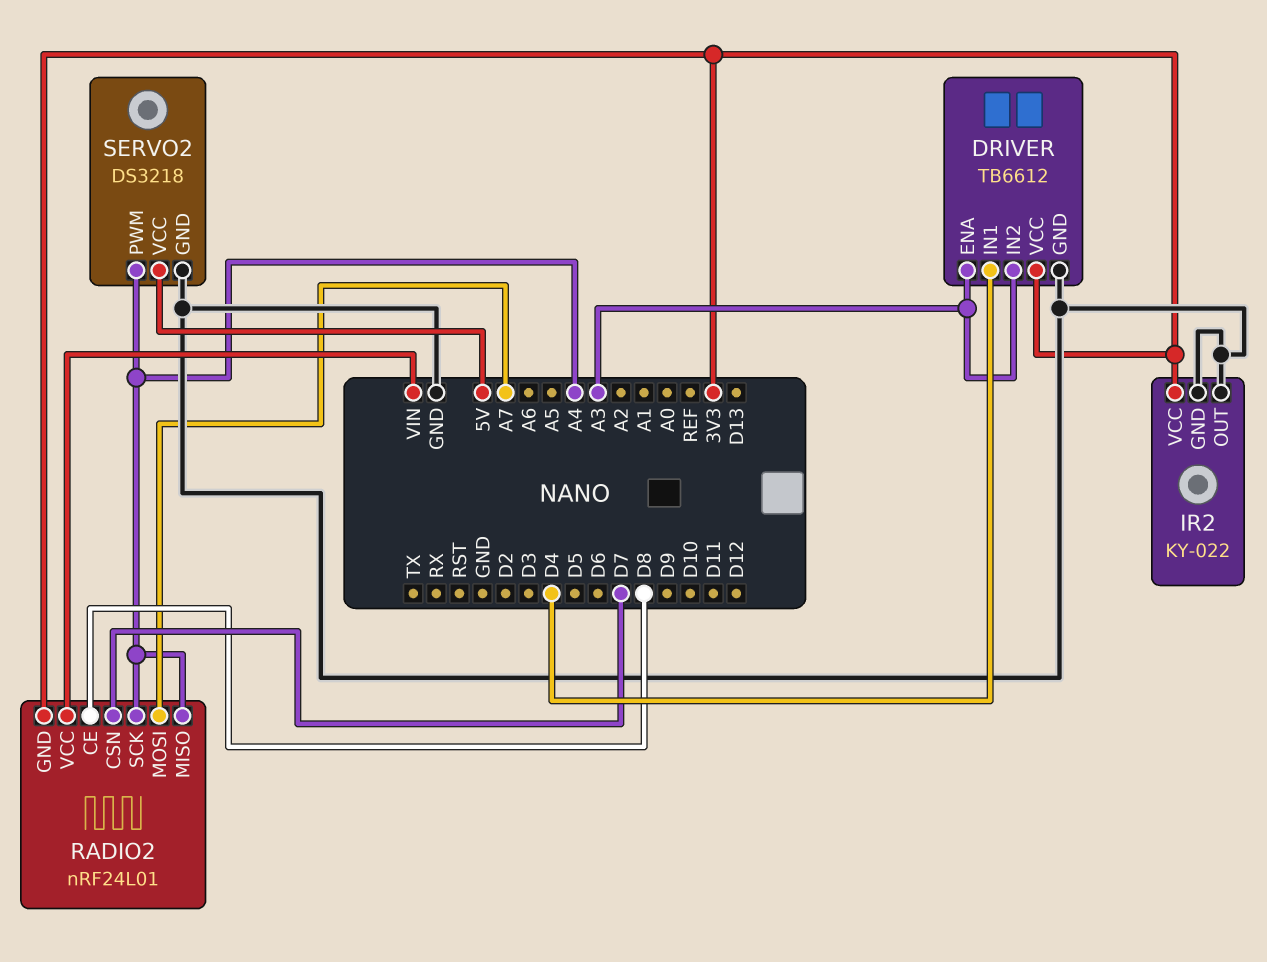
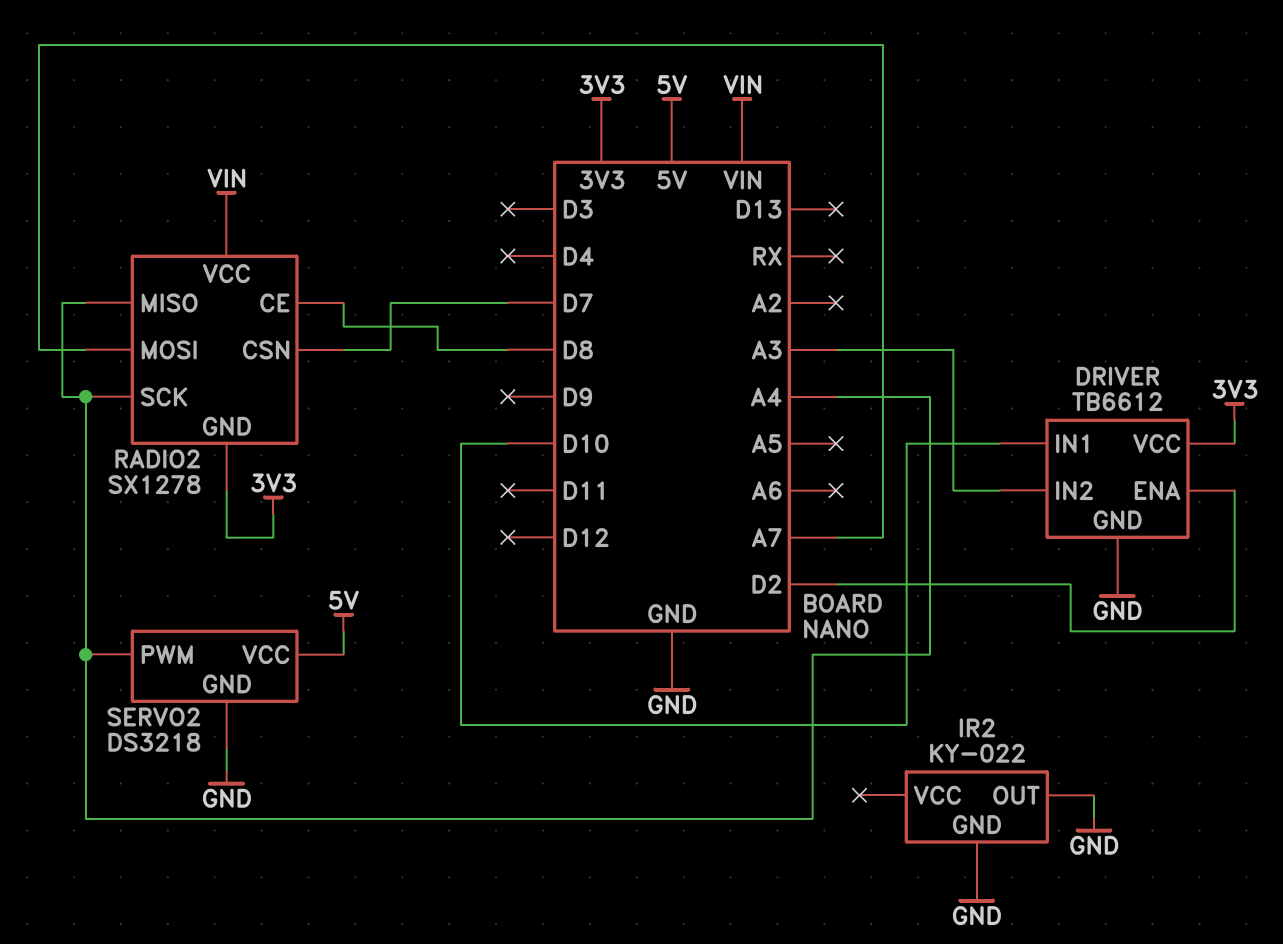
DRIVER pin ENA: A3 -> D2
DRIVER pin IN1: D4 -> D10
IR2 pin VCC: 3V3 -> none
RADIO2: nRF24L01 -> SX1278

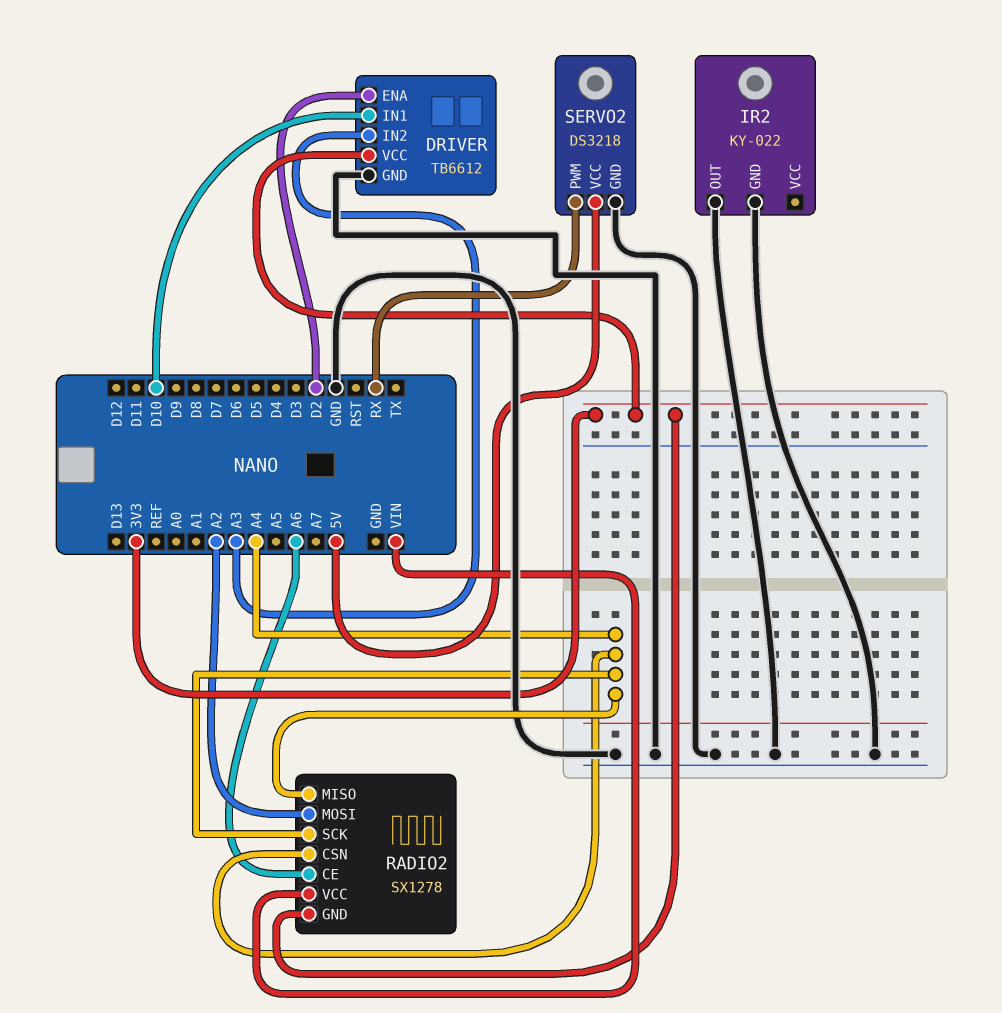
RADIO2 pin CE: D8 -> A6
RADIO2 pin CSN: D7 -> A4
RADIO2 pin MOSI: A7 -> A2
SERVO2 pin PWM: A4 -> RX

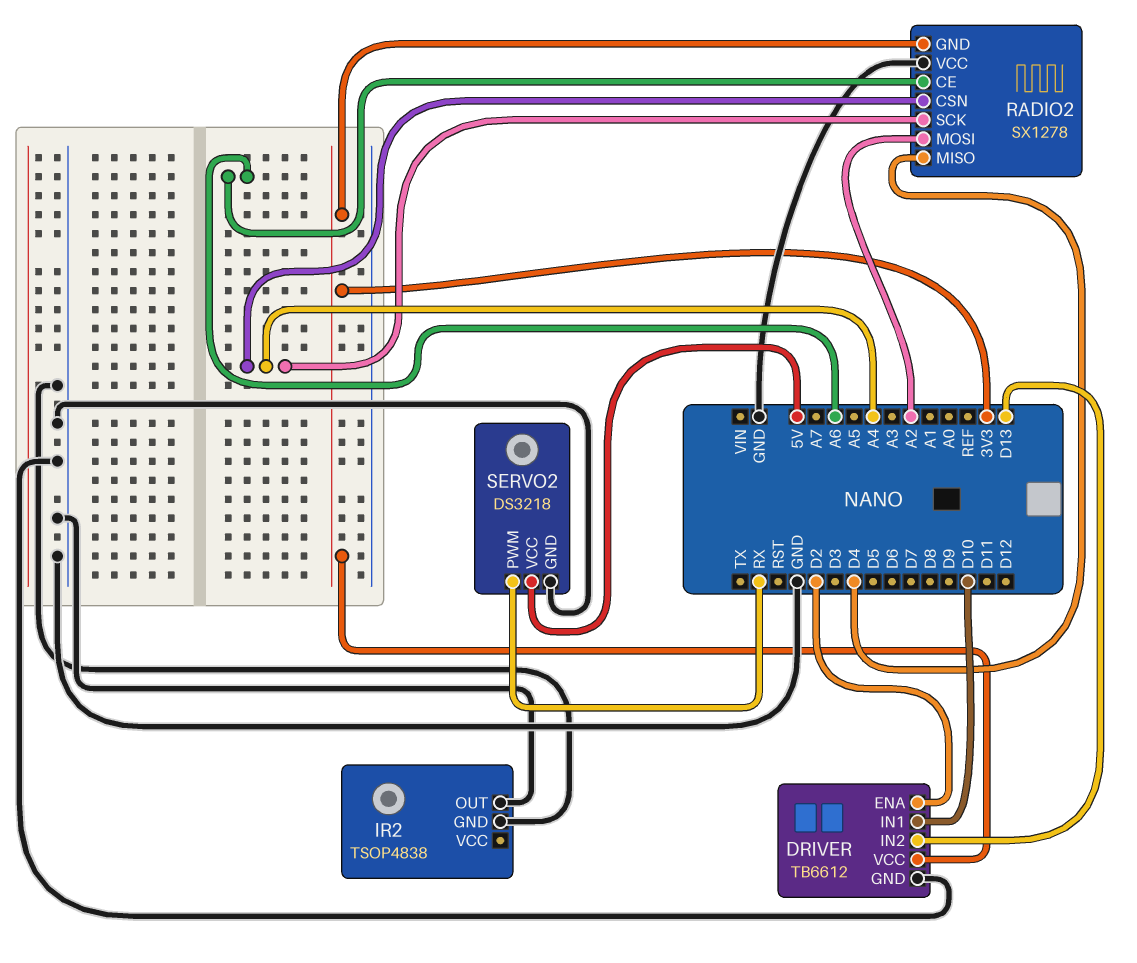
DRIVER pin IN2: A3 -> D13
IR2: KY-022 -> TSOP4838
RADIO2 pin MISO: A4 -> D4
RADIO2 pin VCC: VIN -> GND

